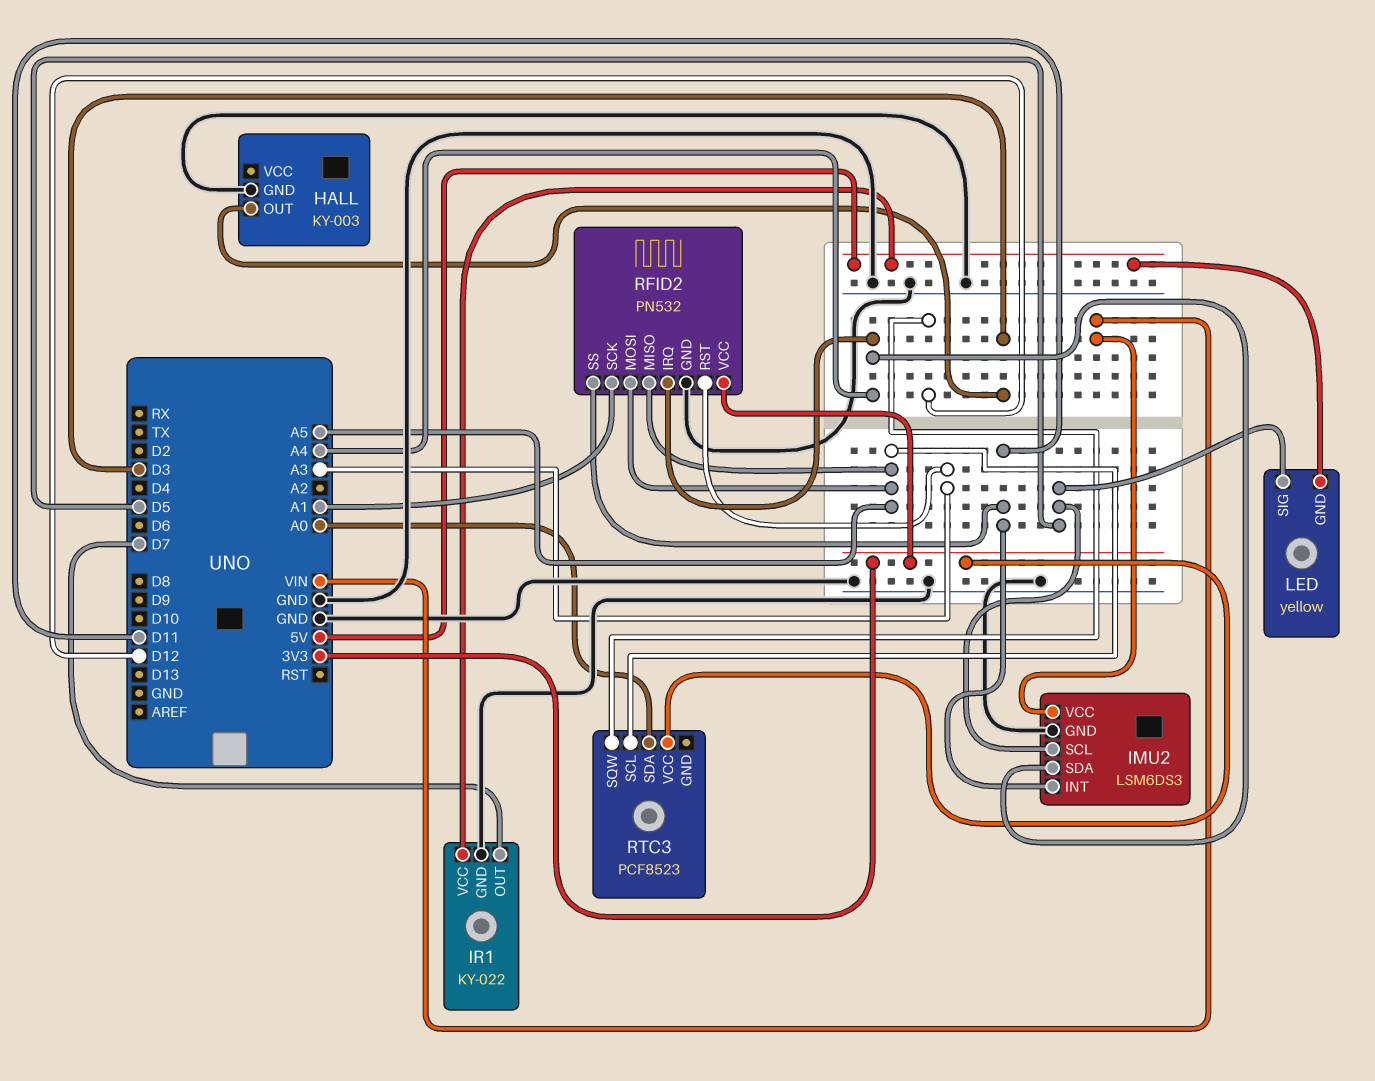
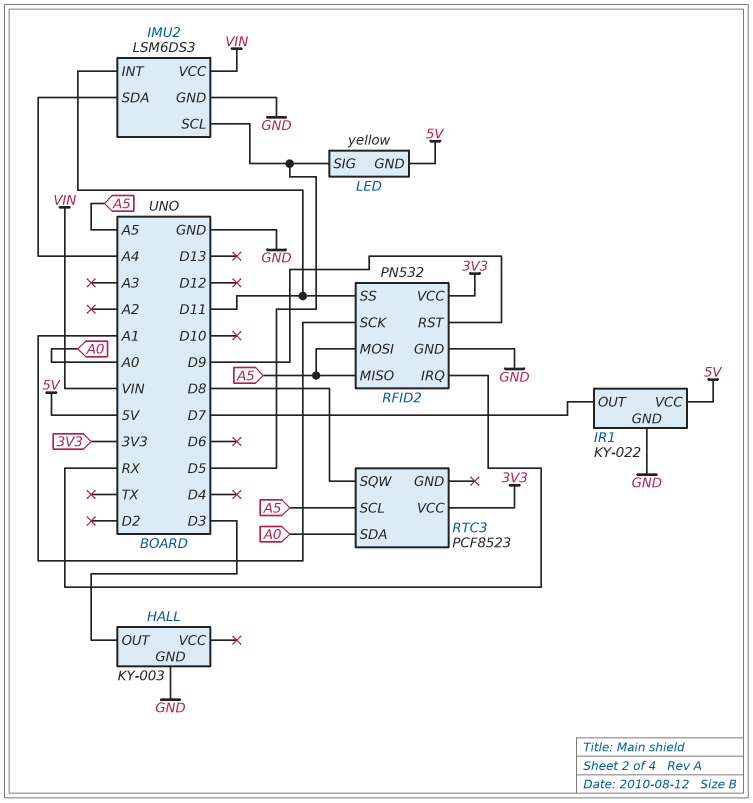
RFID2 pin IRQ: A4 -> RX
RFID2 pin RST: A3 -> D9
RTC3 pin SQW: D12 -> D8

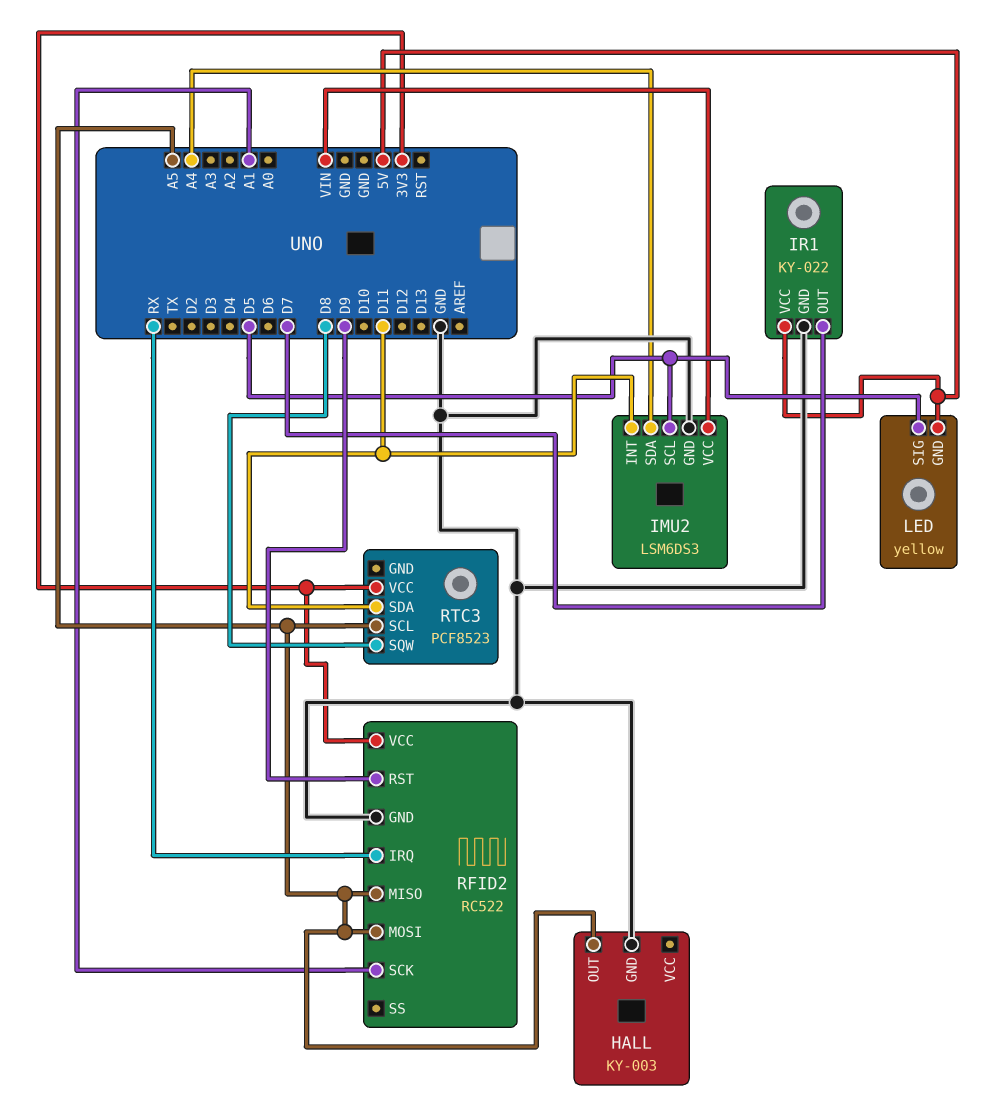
HALL pin OUT: D3 -> A5
RFID2: PN532 -> RC522
RFID2 pin SS: D11 -> none
RTC3 pin SDA: A0 -> D11

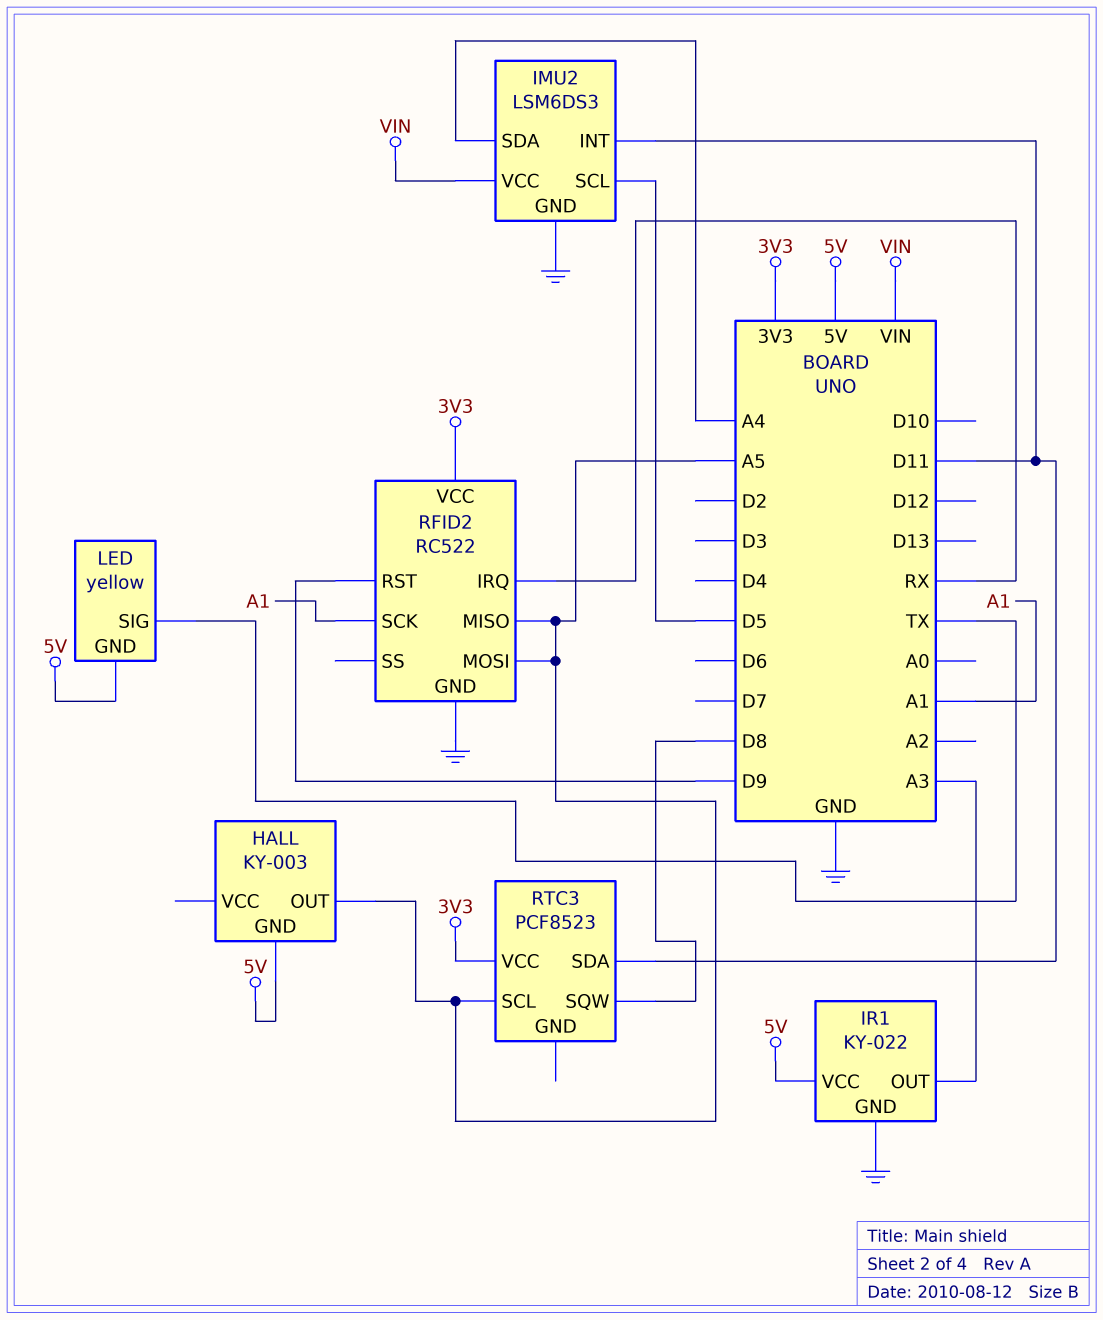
HALL pin GND: GND -> 5V
IR1 pin OUT: D7 -> A3
LED pin SIG: D5 -> TX

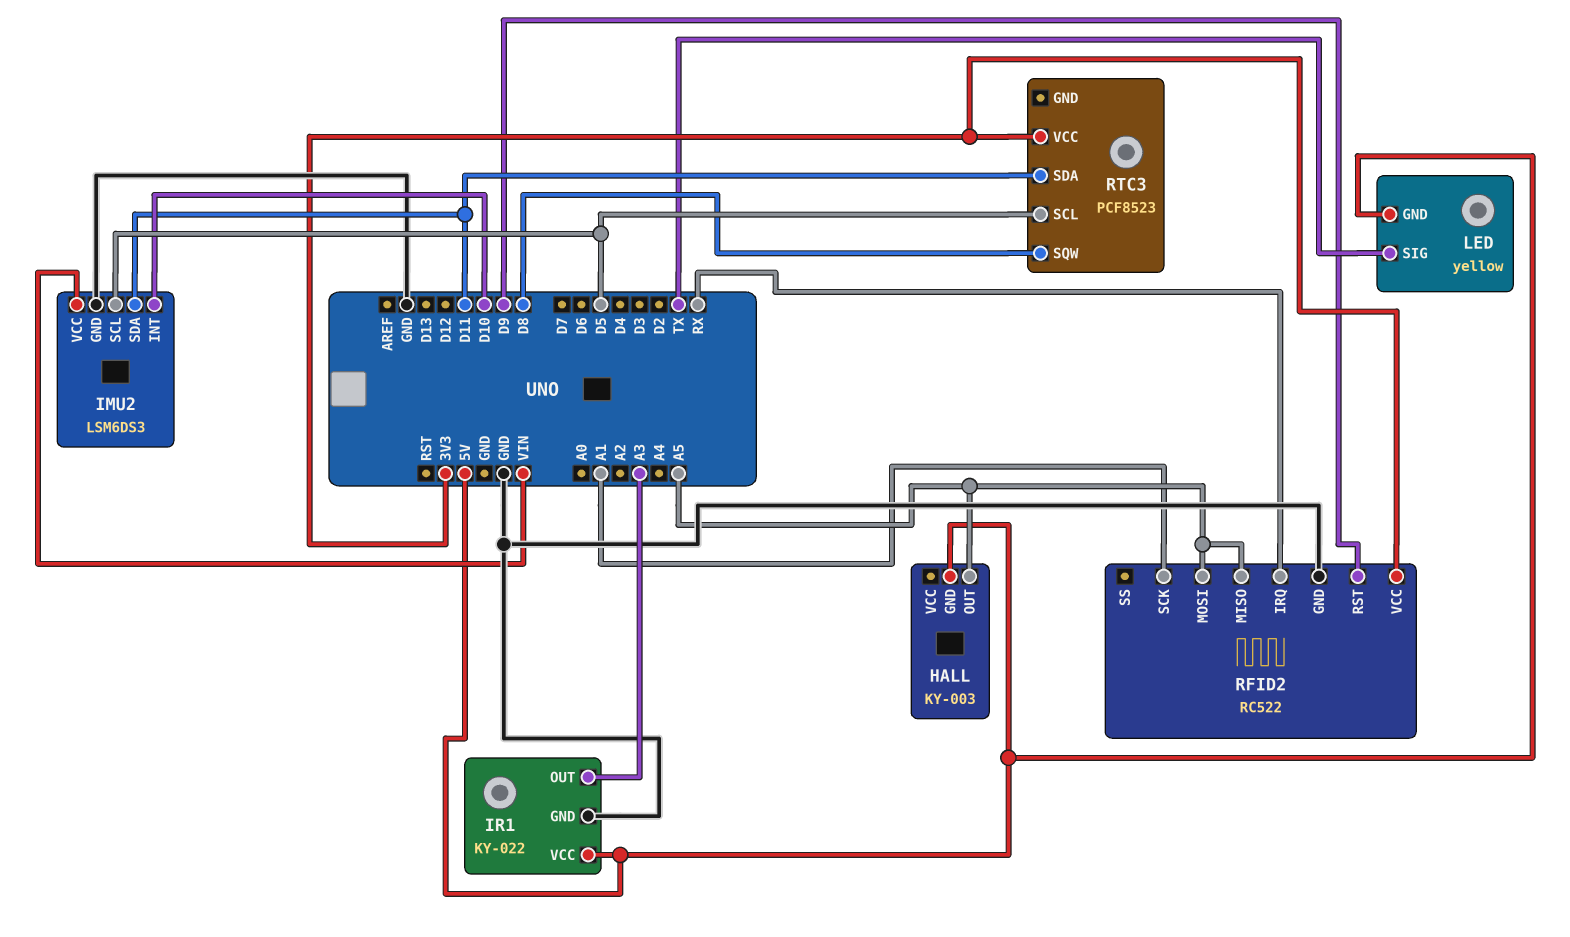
IMU2 pin INT: D11 -> D10
IMU2 pin SDA: A4 -> D11
RTC3 pin SCL: A5 -> D5

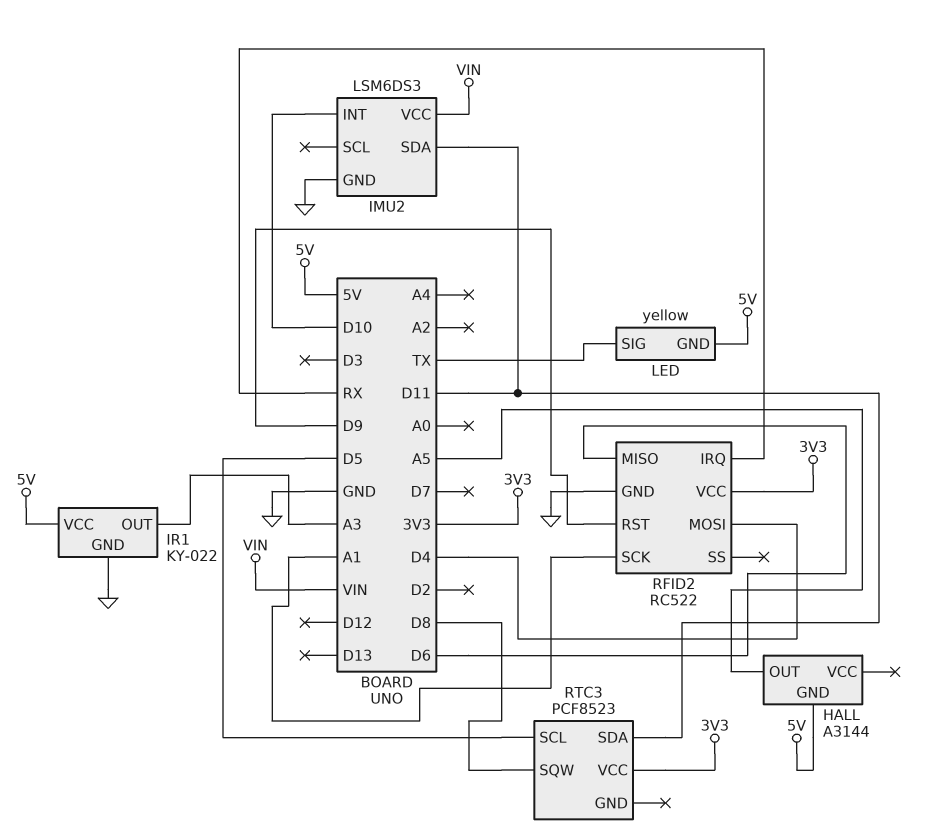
HALL: KY-003 -> A3144
IMU2 pin SCL: D5 -> none
RFID2 pin MISO: A5 -> D6
RFID2 pin MOSI: A5 -> D4

